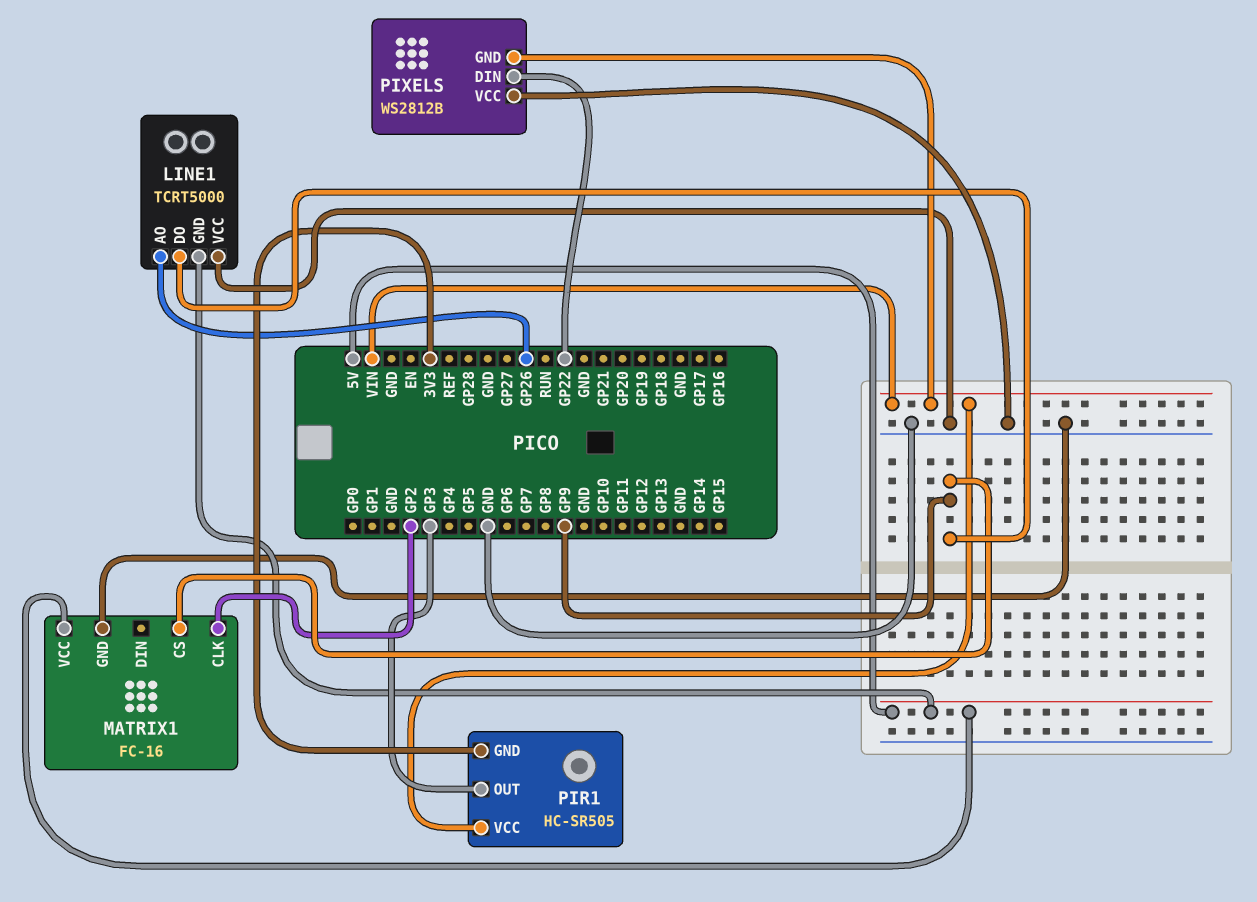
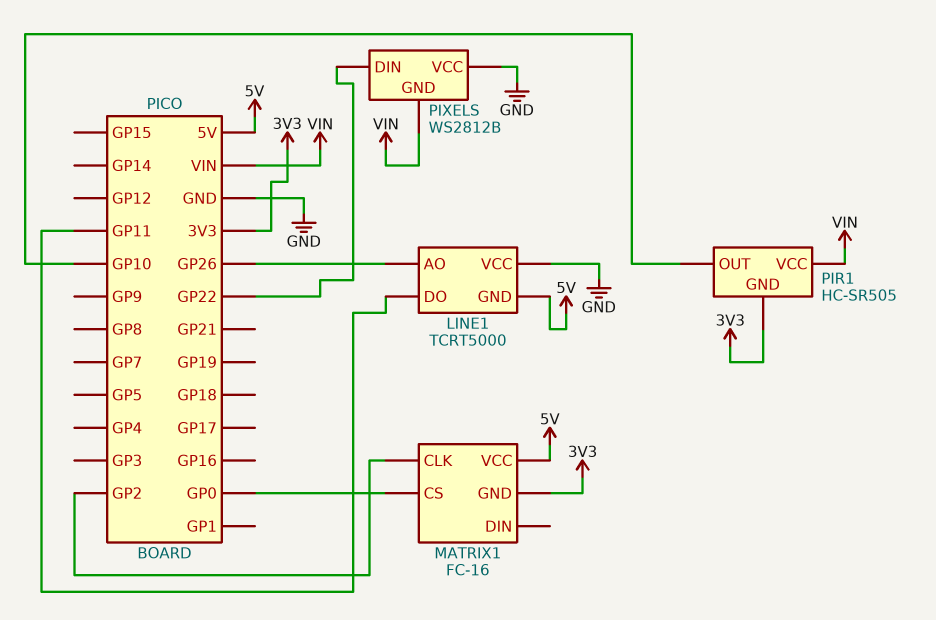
LINE1 pin DO: GP9 -> GP11
MATRIX1 pin CS: GP9 -> GP0
MATRIX1 pin GND: GND -> 3V3
PIR1 pin OUT: GP3 -> GP10

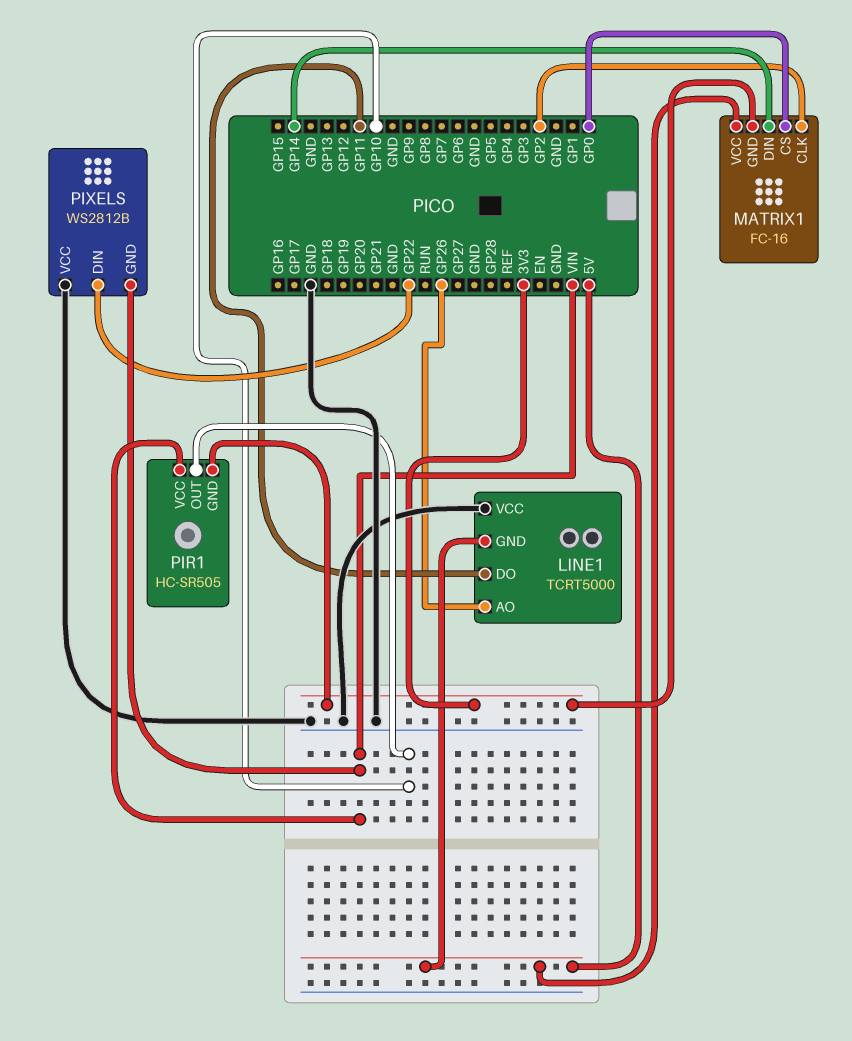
MATRIX1 pin DIN: none -> GP14

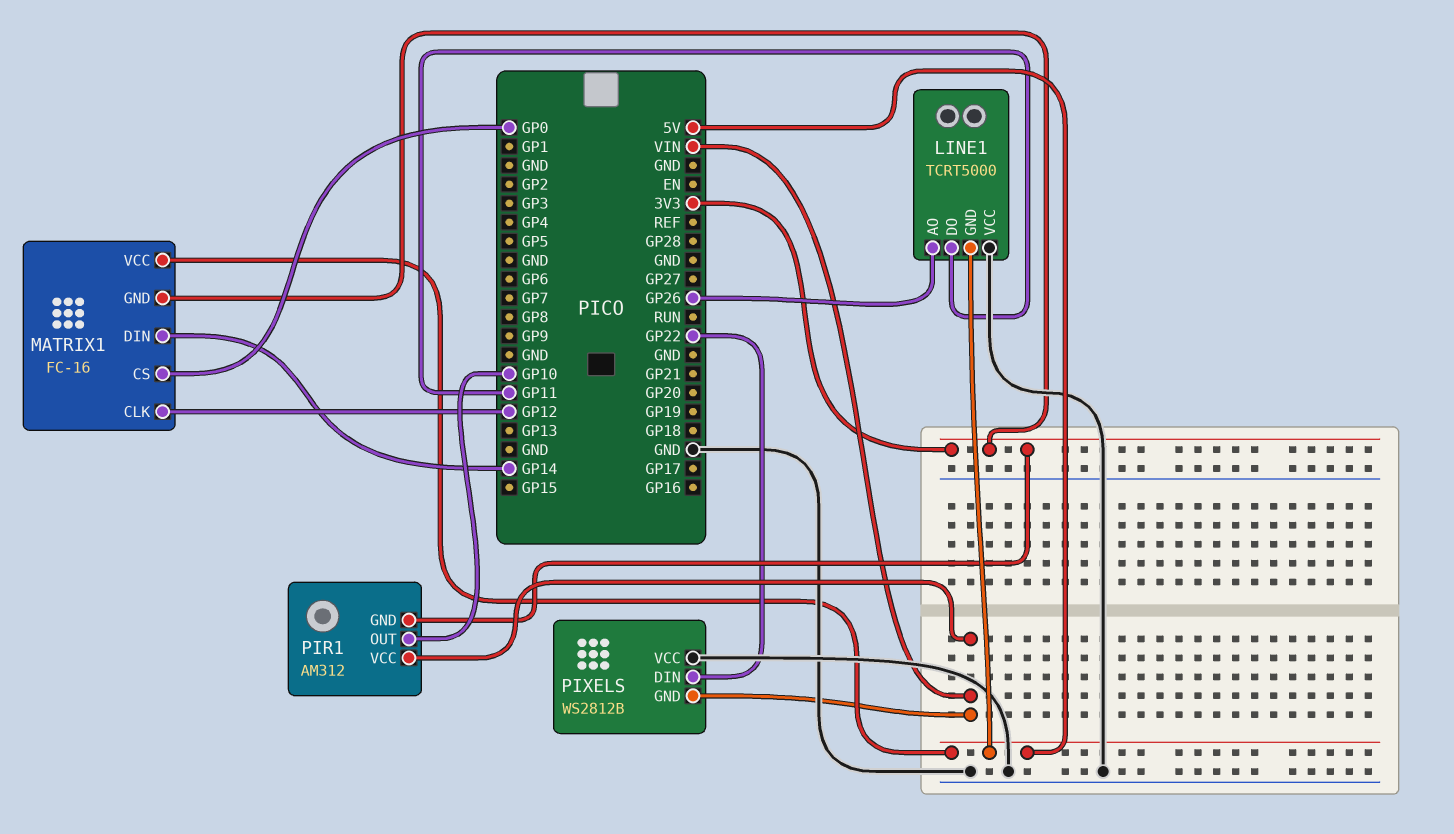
MATRIX1 pin CLK: GP2 -> GP12
PIR1: HC-SR505 -> AM312

